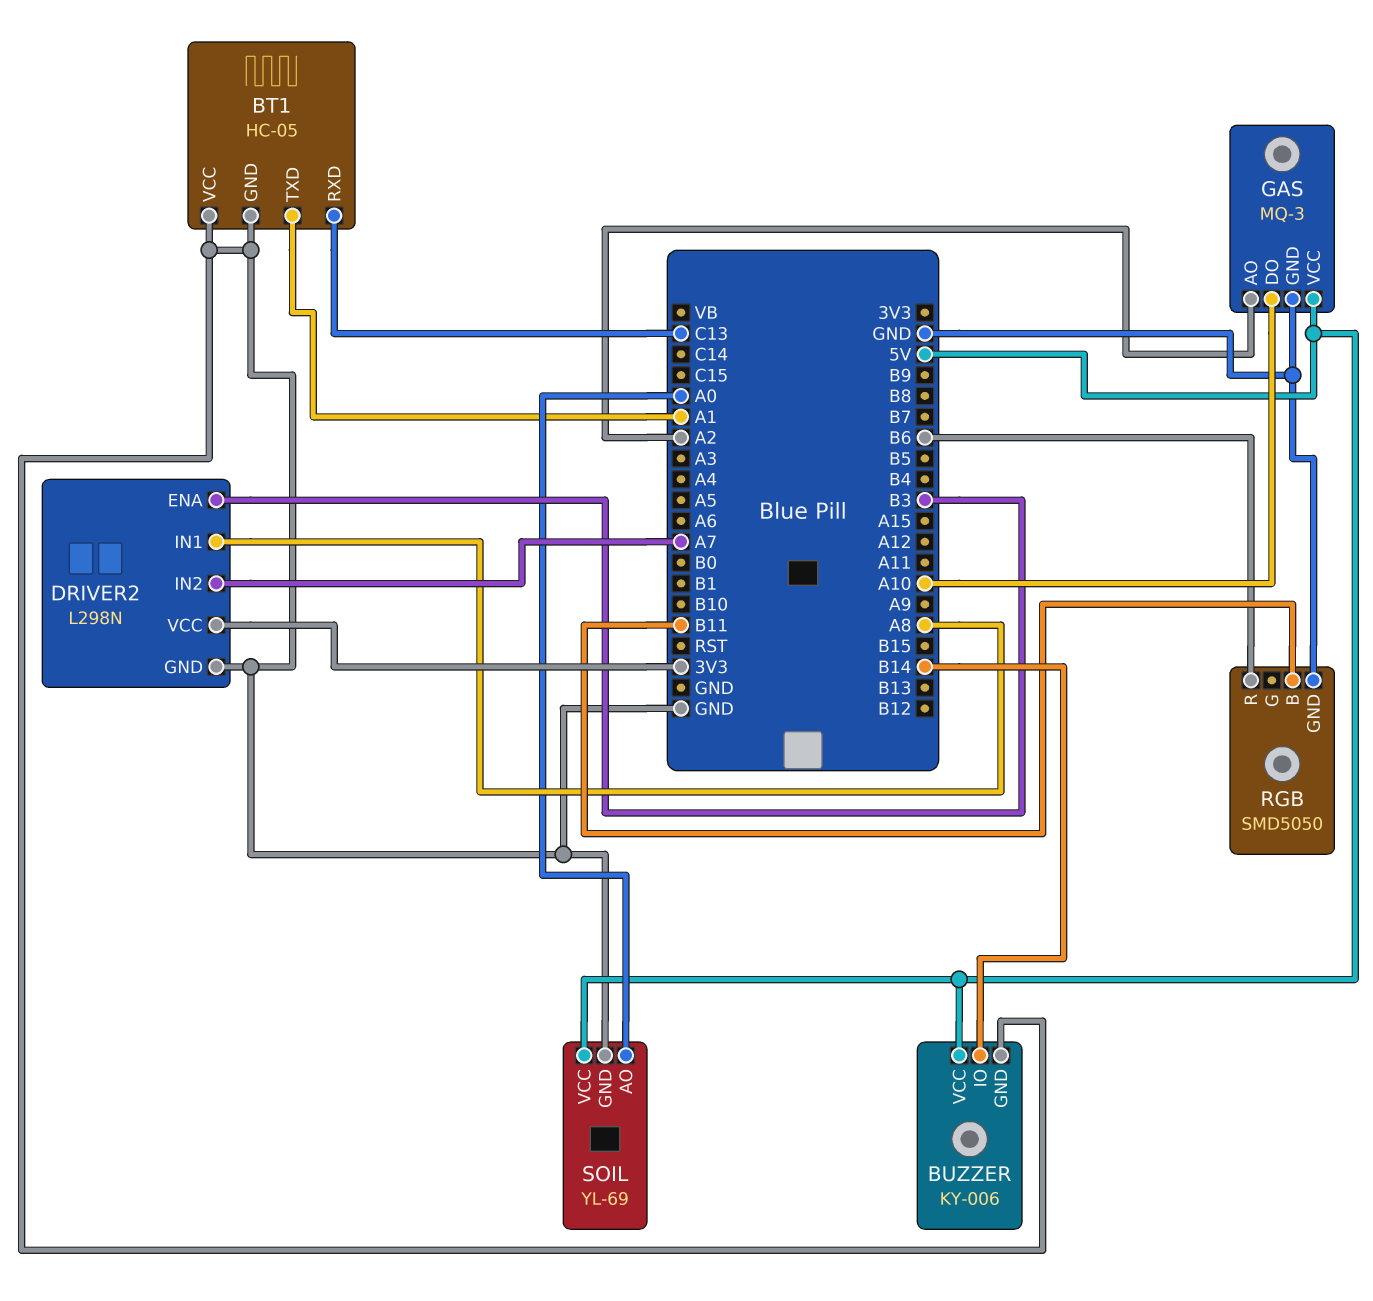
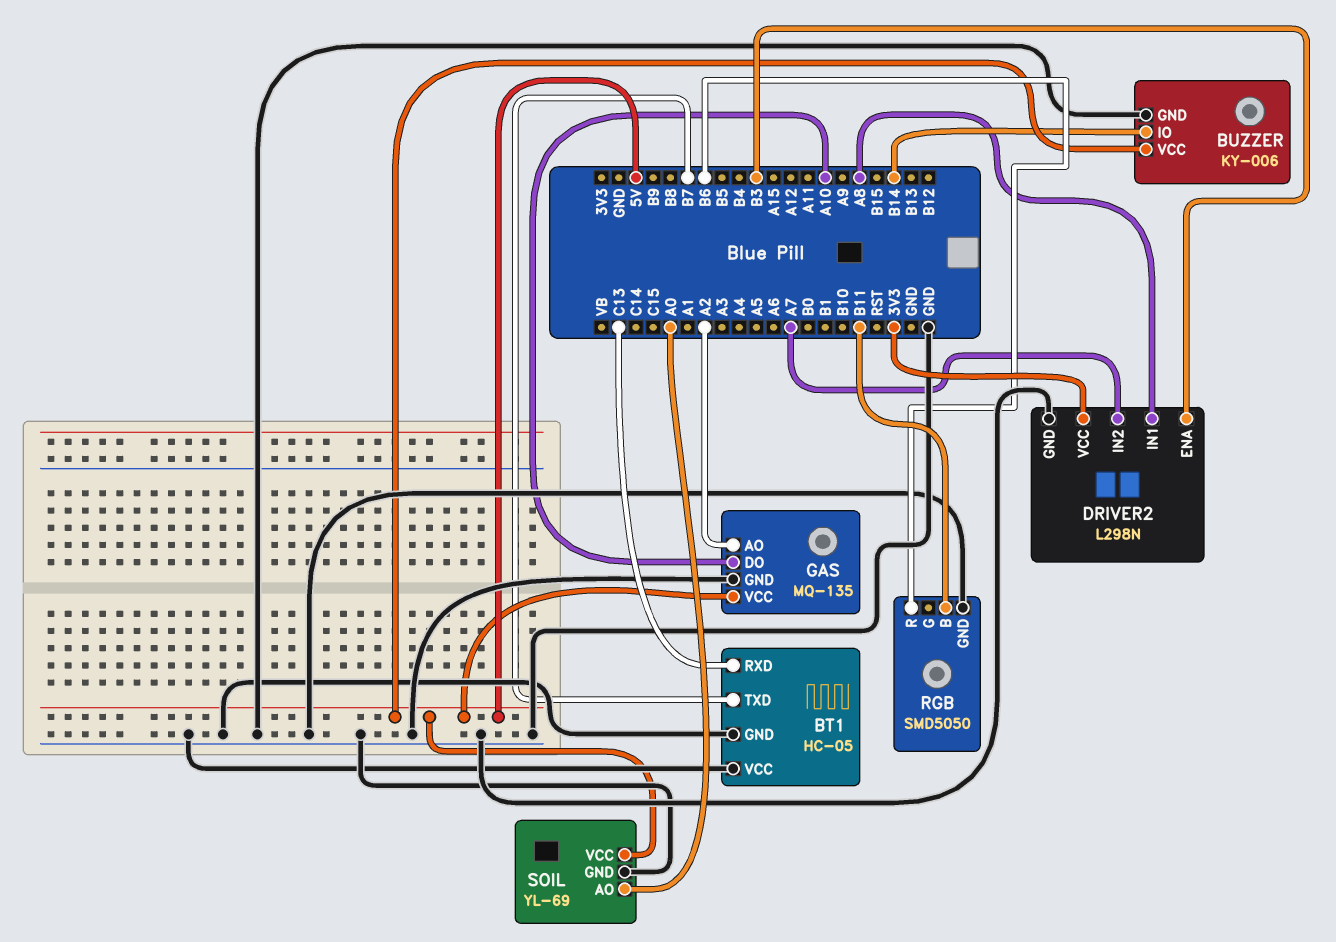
BT1 pin TXD: A1 -> B7
GAS: MQ-3 -> MQ-135

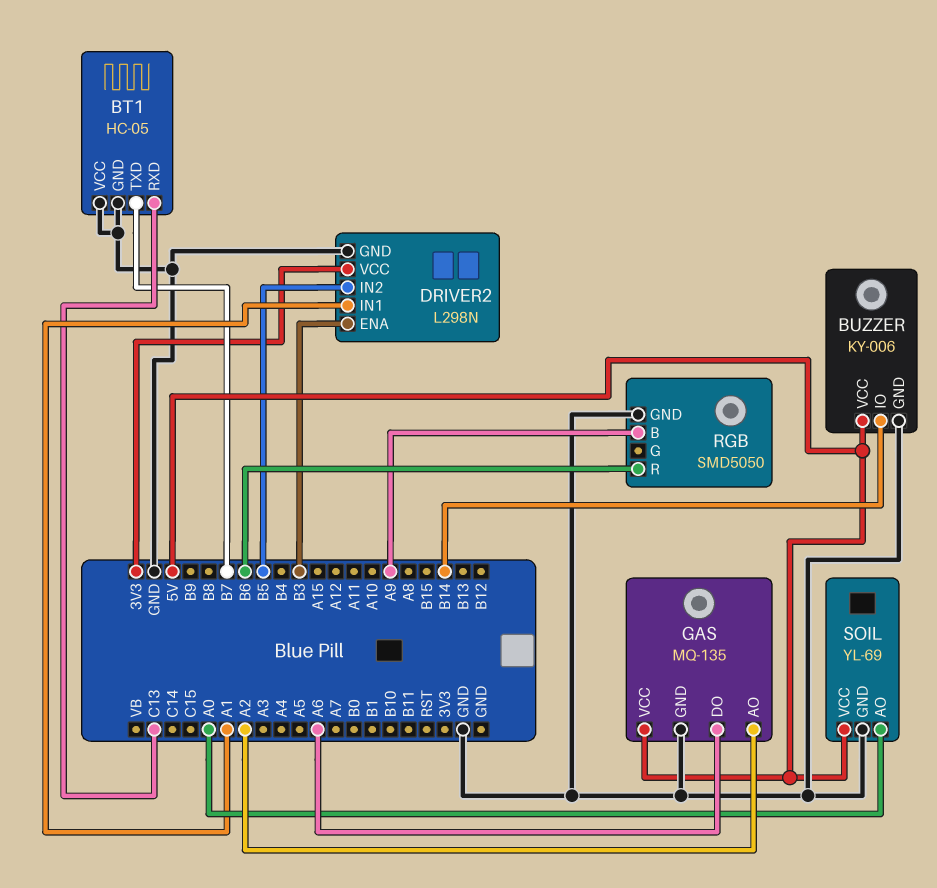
DRIVER2 pin IN1: A8 -> A1
DRIVER2 pin IN2: A7 -> B5
GAS pin DO: A10 -> A6
RGB pin B: B11 -> A9

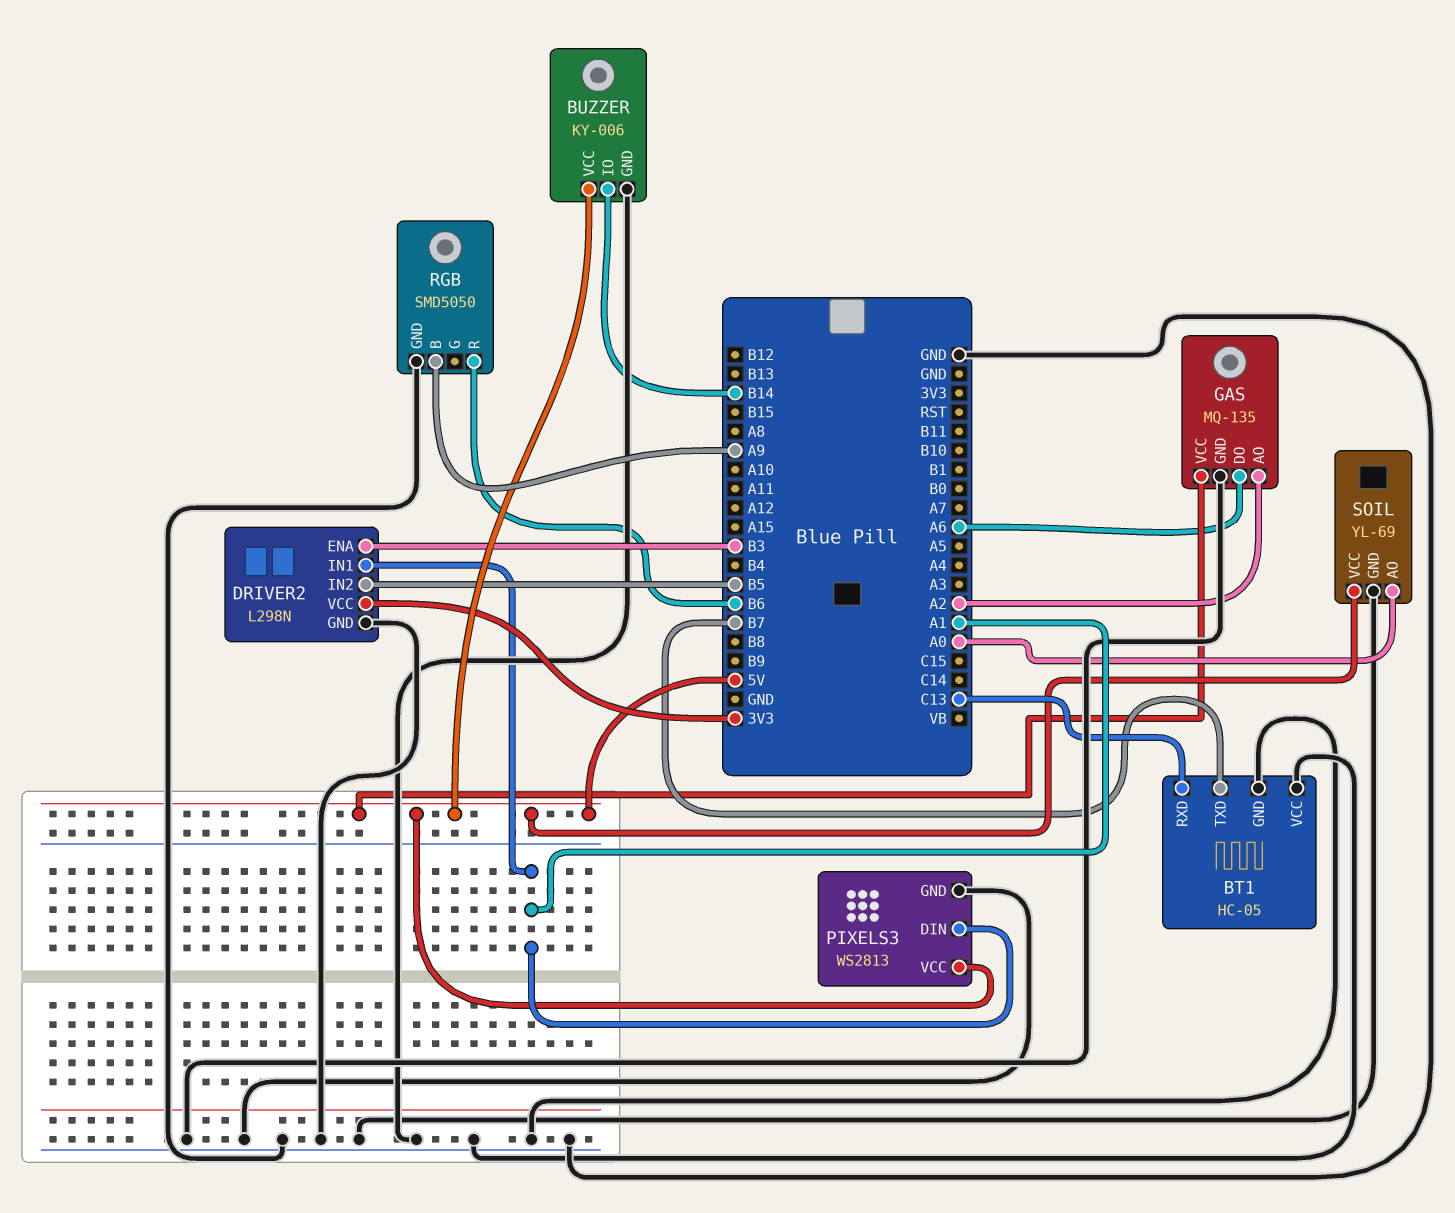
PIXELS3: none -> WS2813
PIXELS3 pin DIN: none -> A1
PIXELS3 pin GND: none -> GND
PIXELS3 pin VCC: none -> 5V

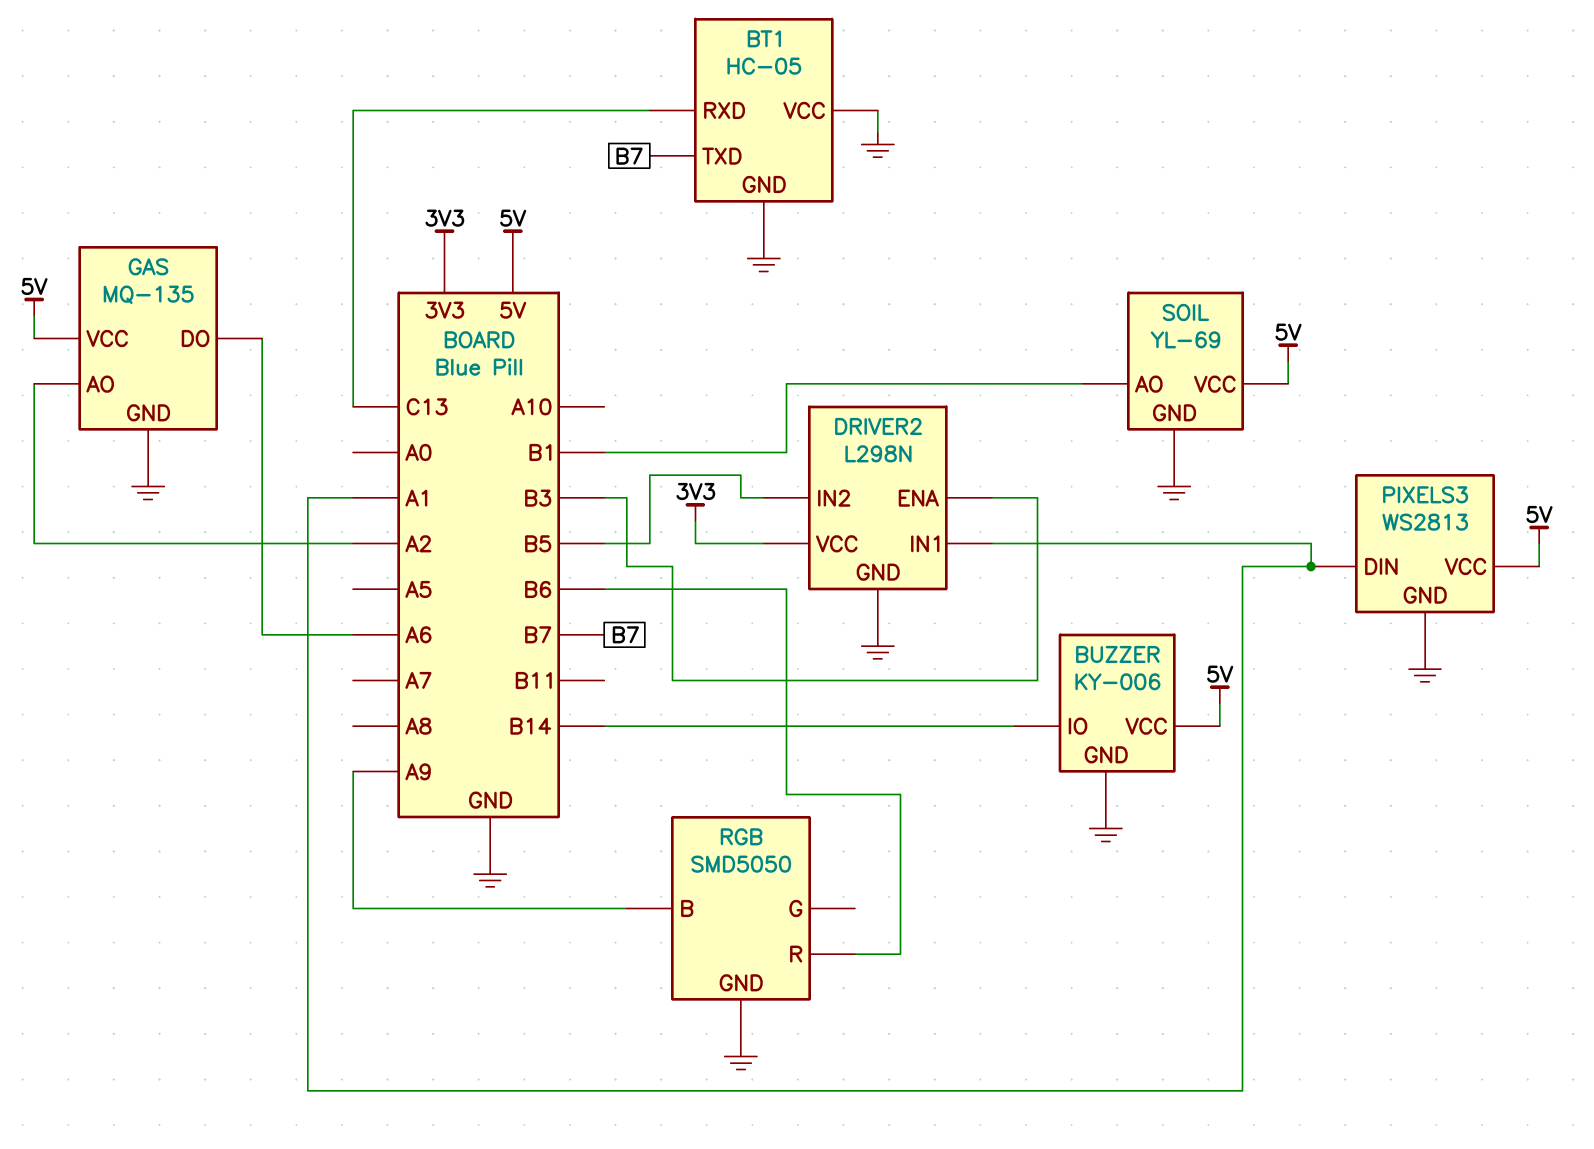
SOIL pin AO: A0 -> B1

